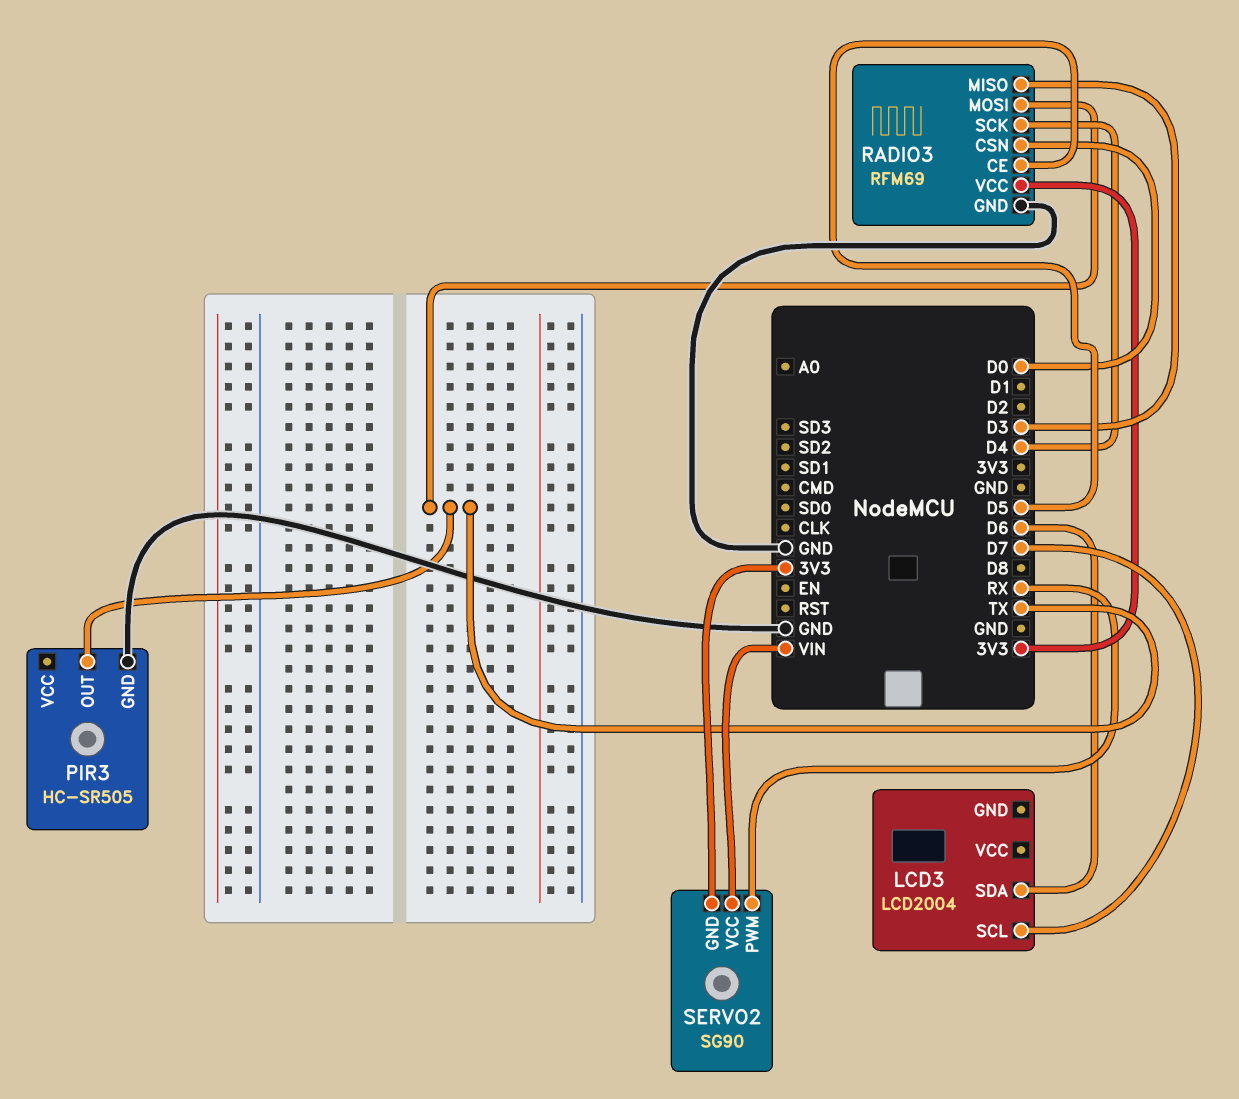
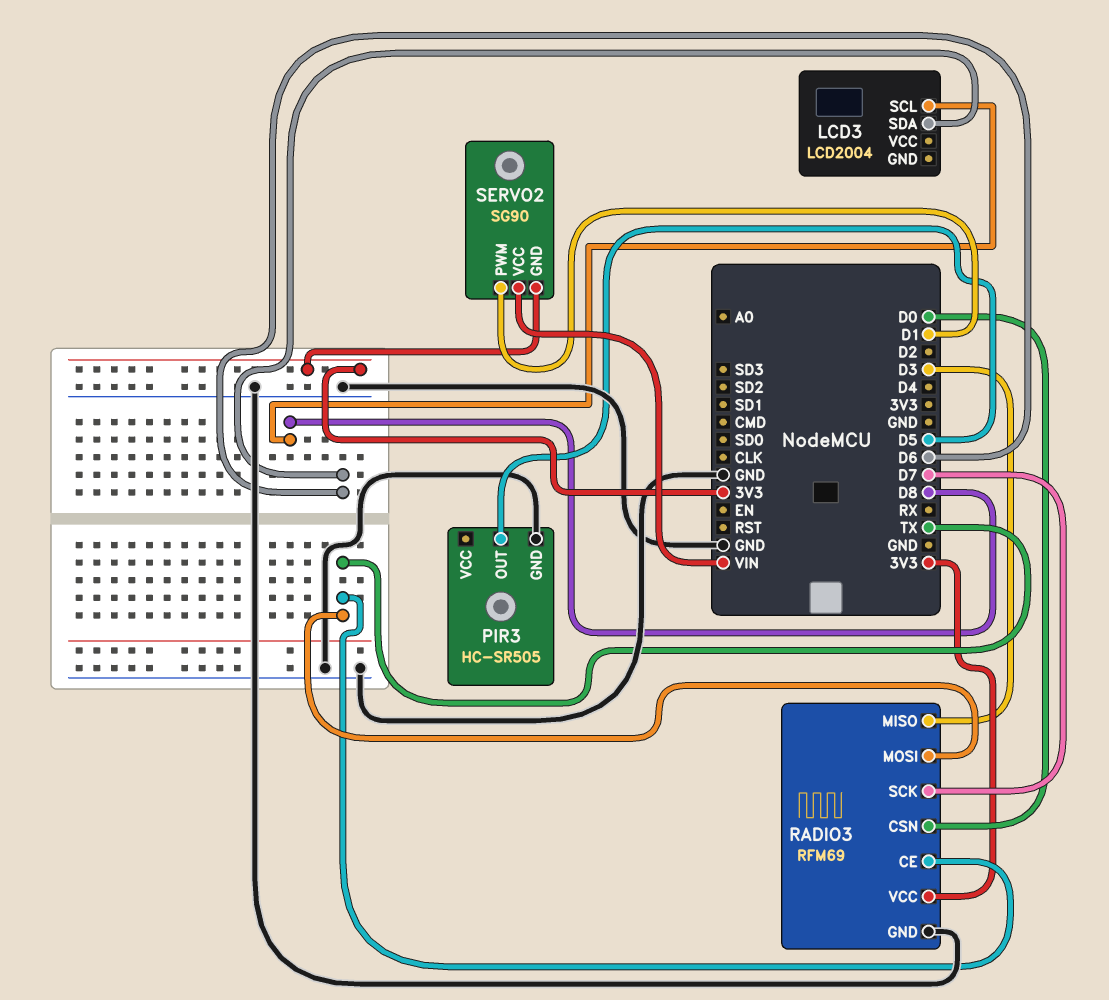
LCD3 pin SCL: D7 -> D8
PIR3 pin OUT: TX -> D5
RADIO3 pin CE: D5 -> TX
RADIO3 pin SCK: D4 -> D7
SERVO2 pin PWM: RX -> D1

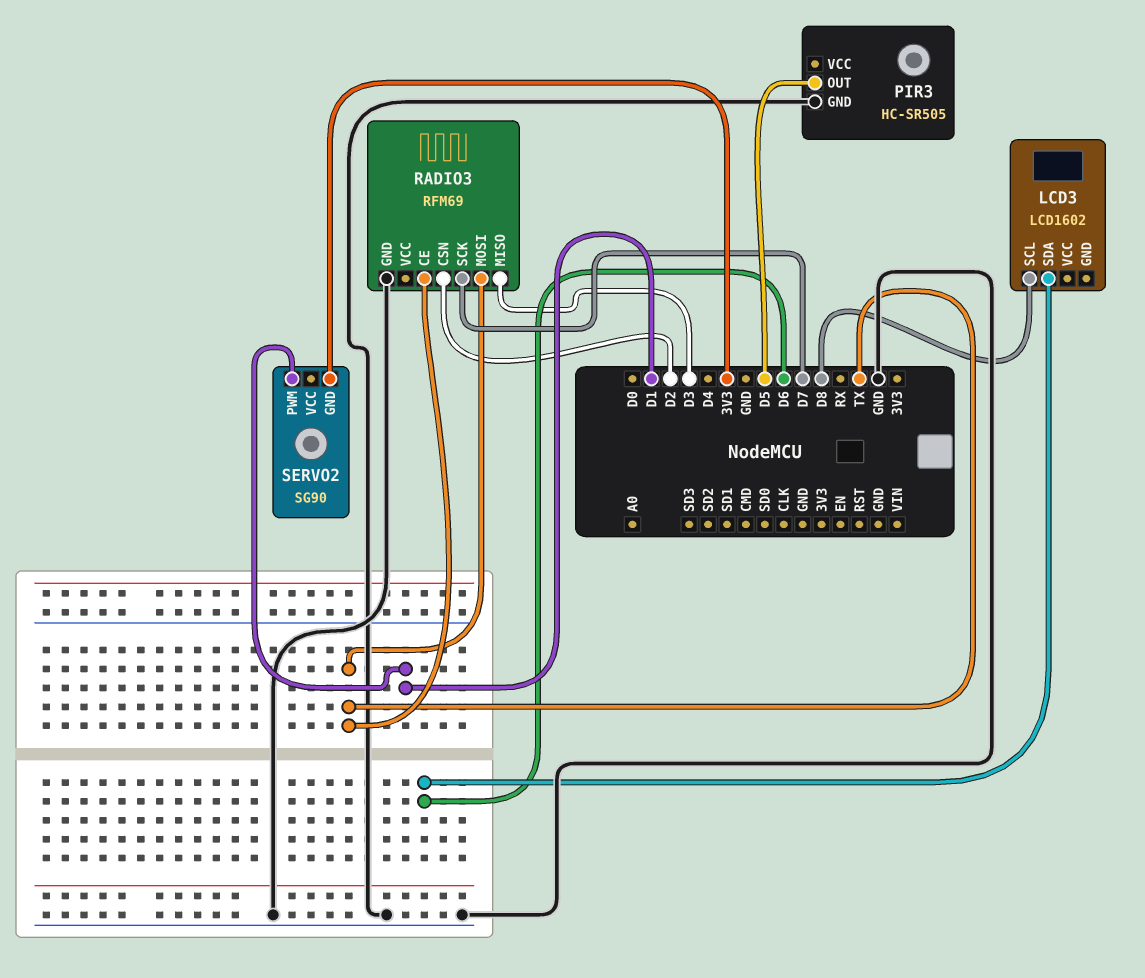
LCD3: LCD2004 -> LCD1602
RADIO3 pin CSN: D0 -> D2
RADIO3 pin VCC: 3V3 -> none
SERVO2 pin VCC: VIN -> none

